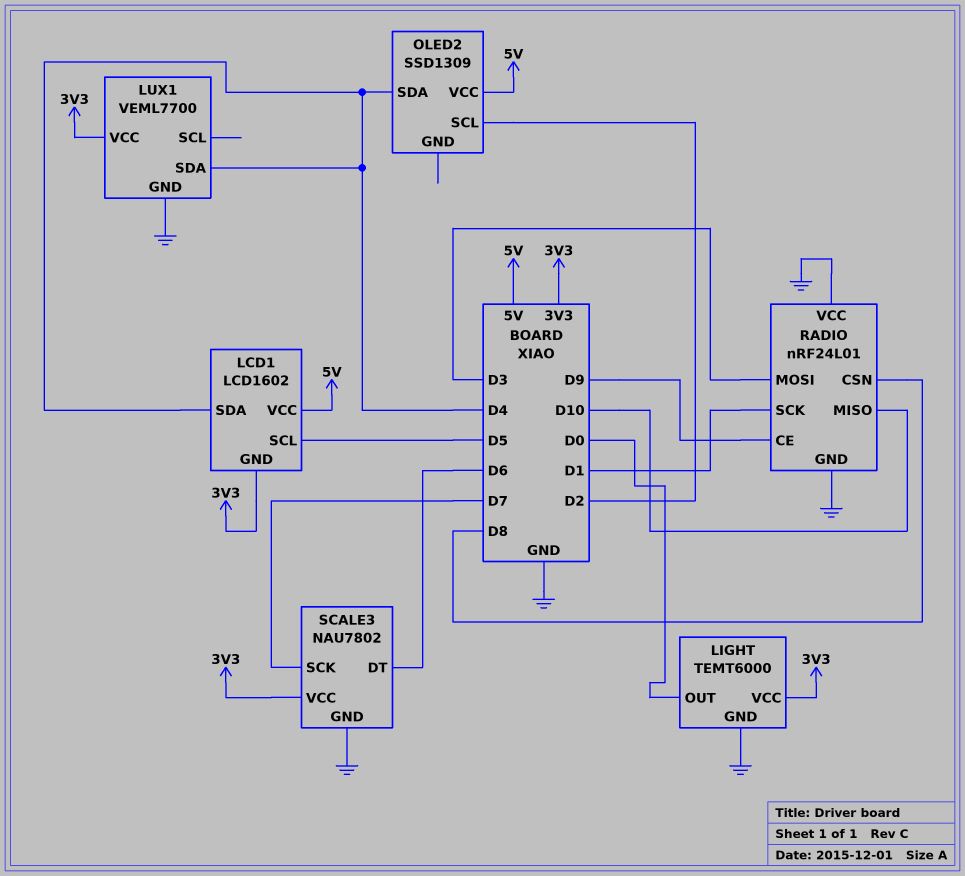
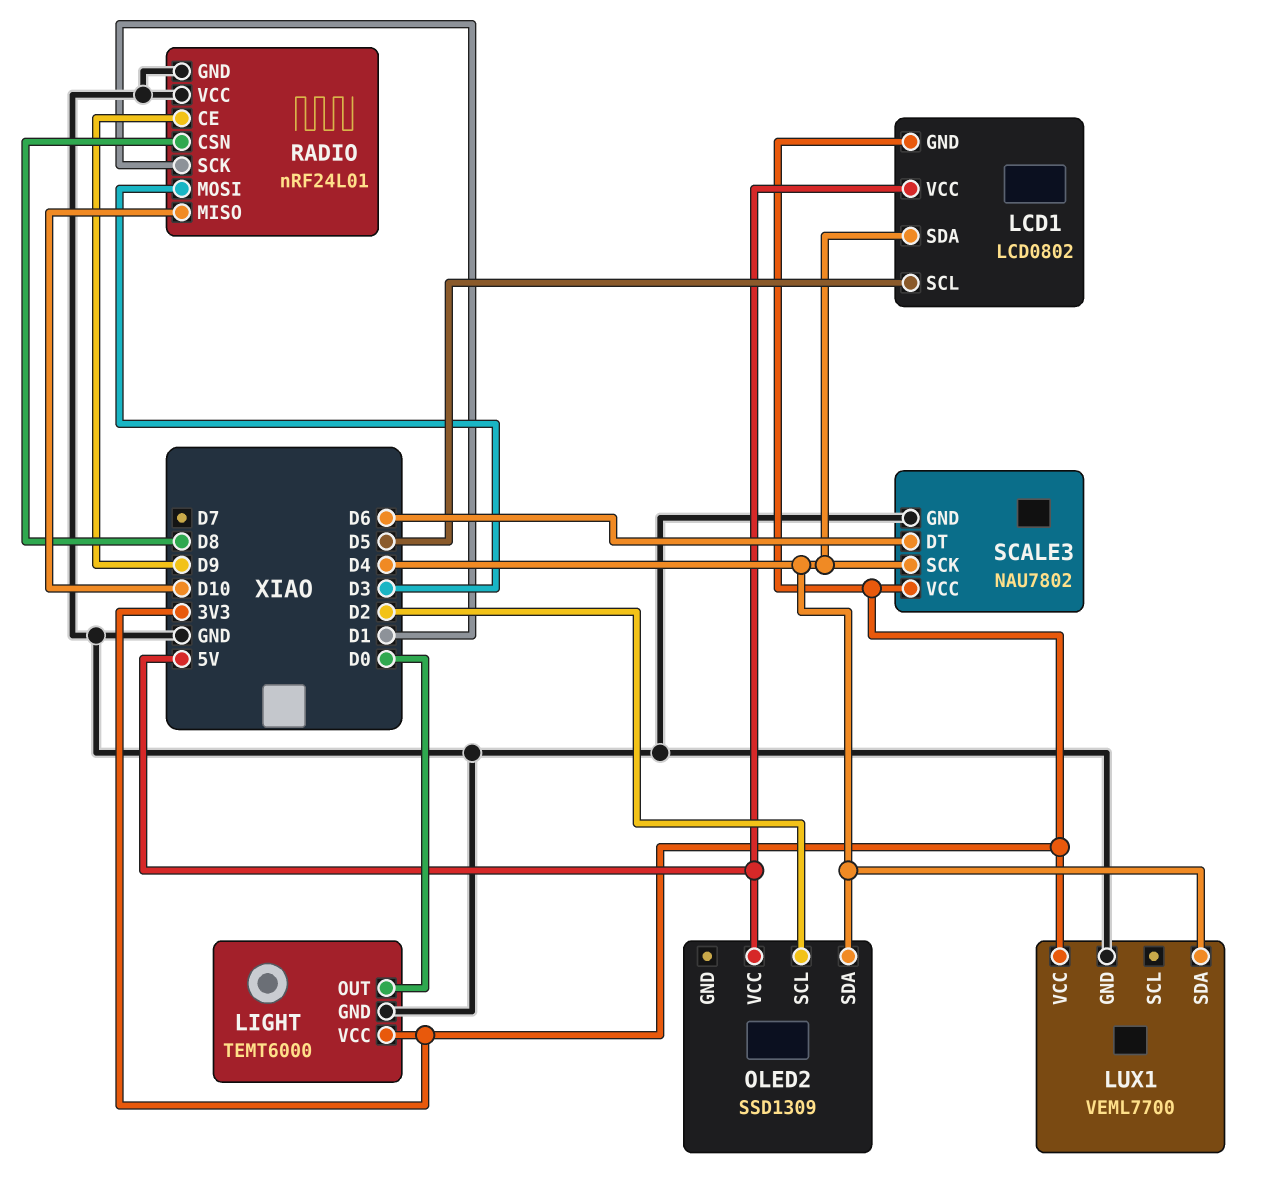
LCD1: LCD1602 -> LCD0802
SCALE3 pin SCK: D7 -> D4

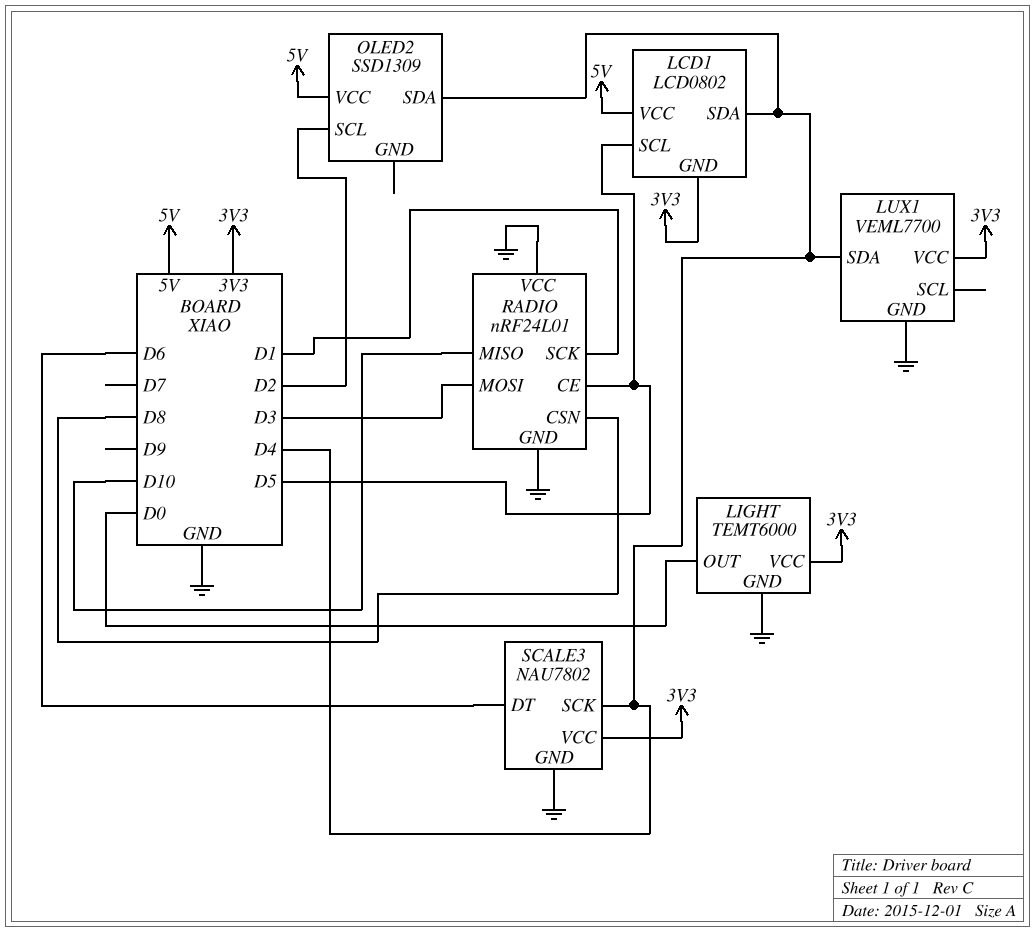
RADIO pin CE: D9 -> D5

